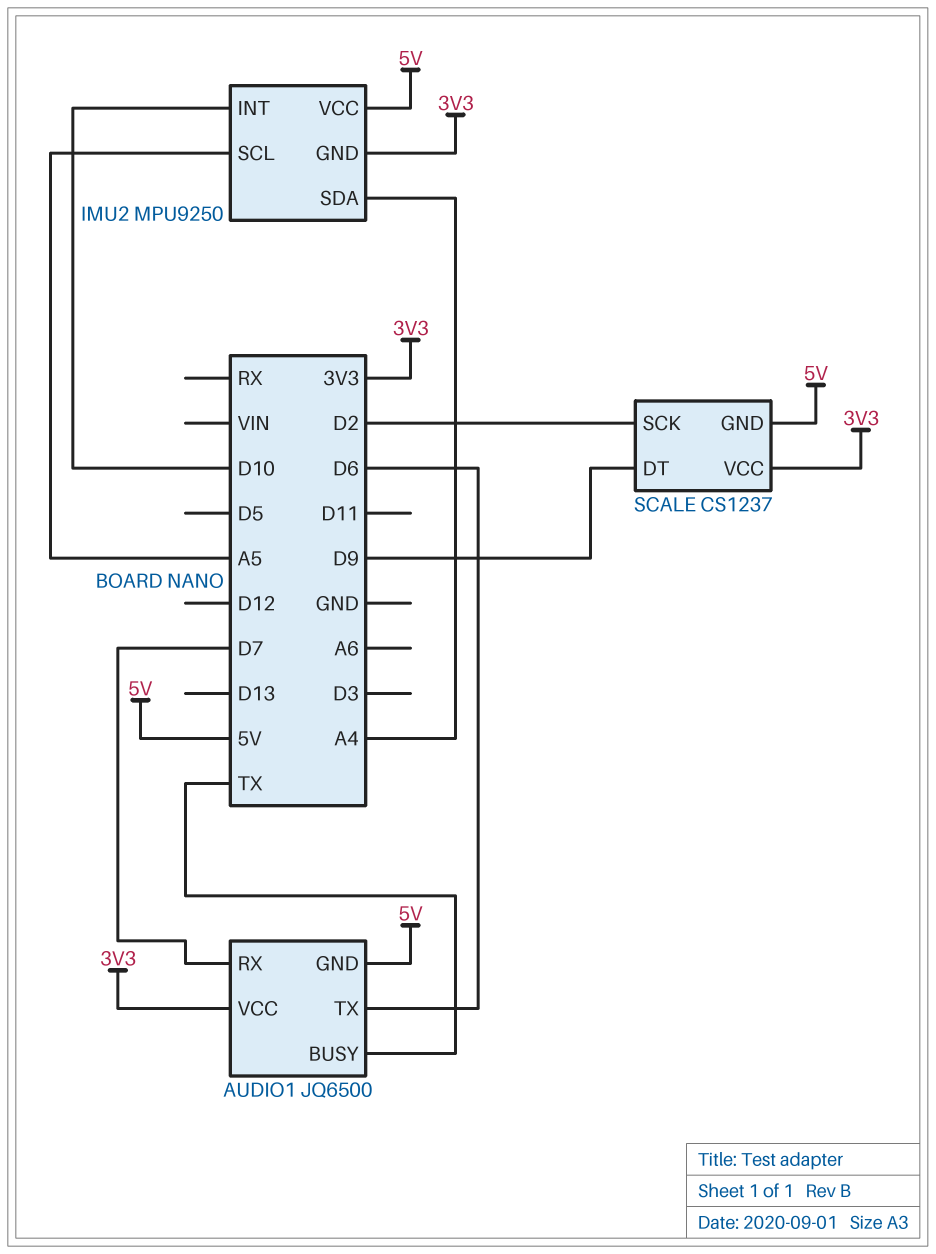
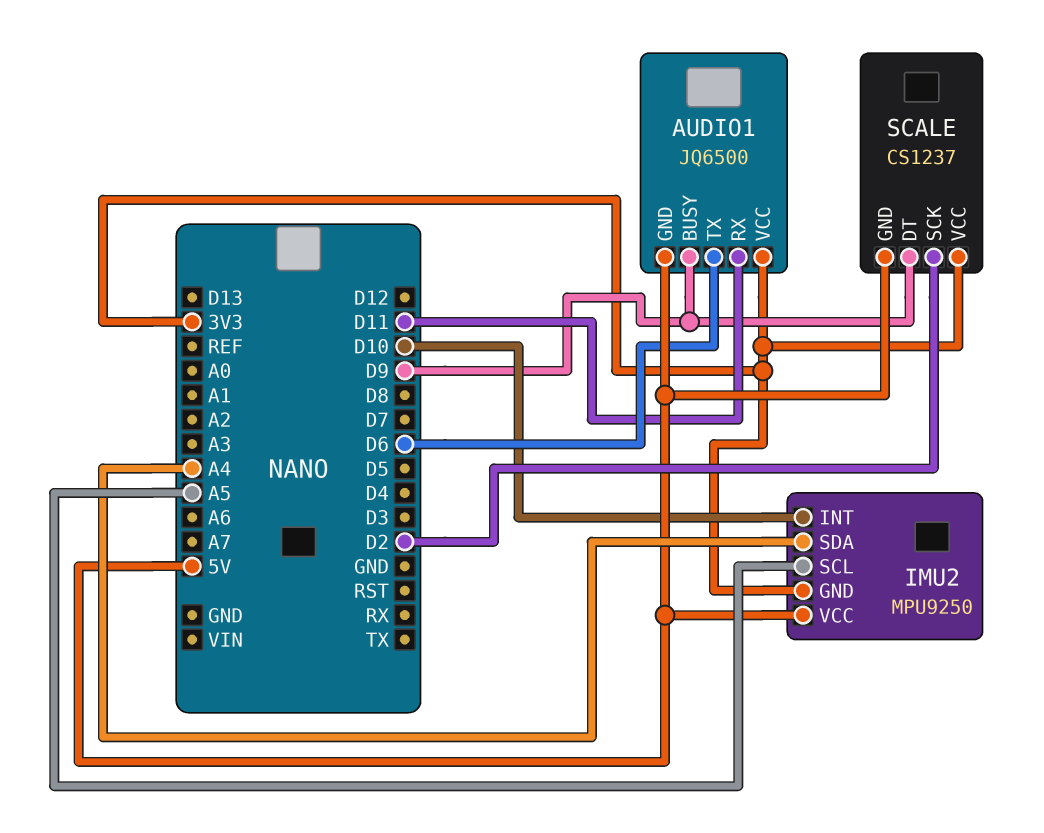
AUDIO1 pin BUSY: TX -> D9
AUDIO1 pin RX: D7 -> D11

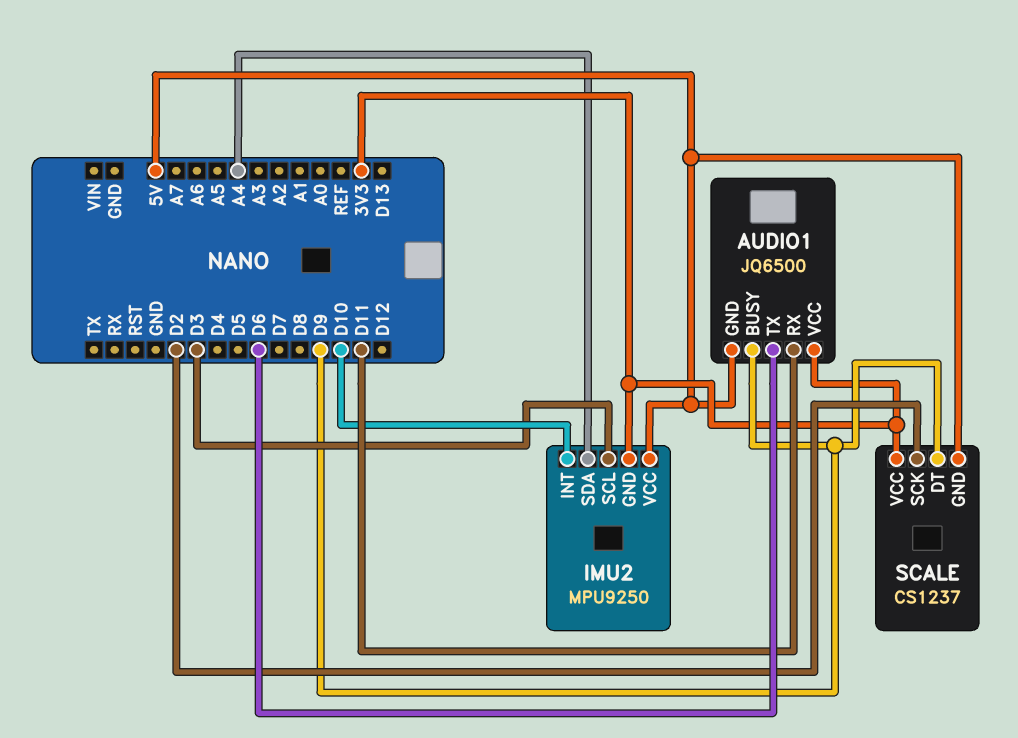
IMU2 pin SCL: A5 -> D3

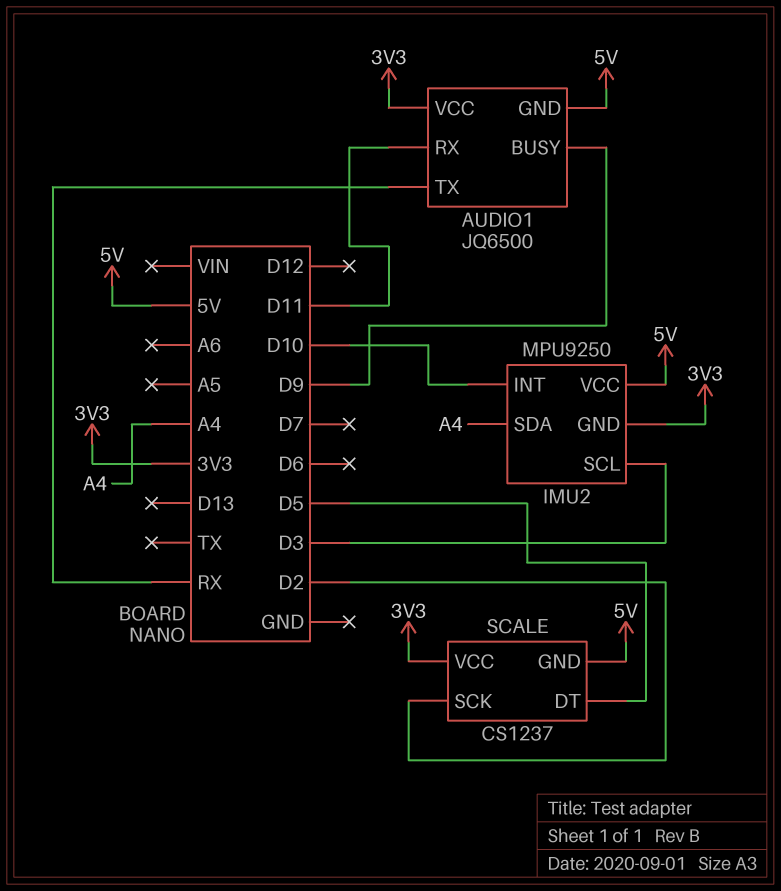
AUDIO1 pin TX: D6 -> RX
SCALE pin DT: D9 -> D5

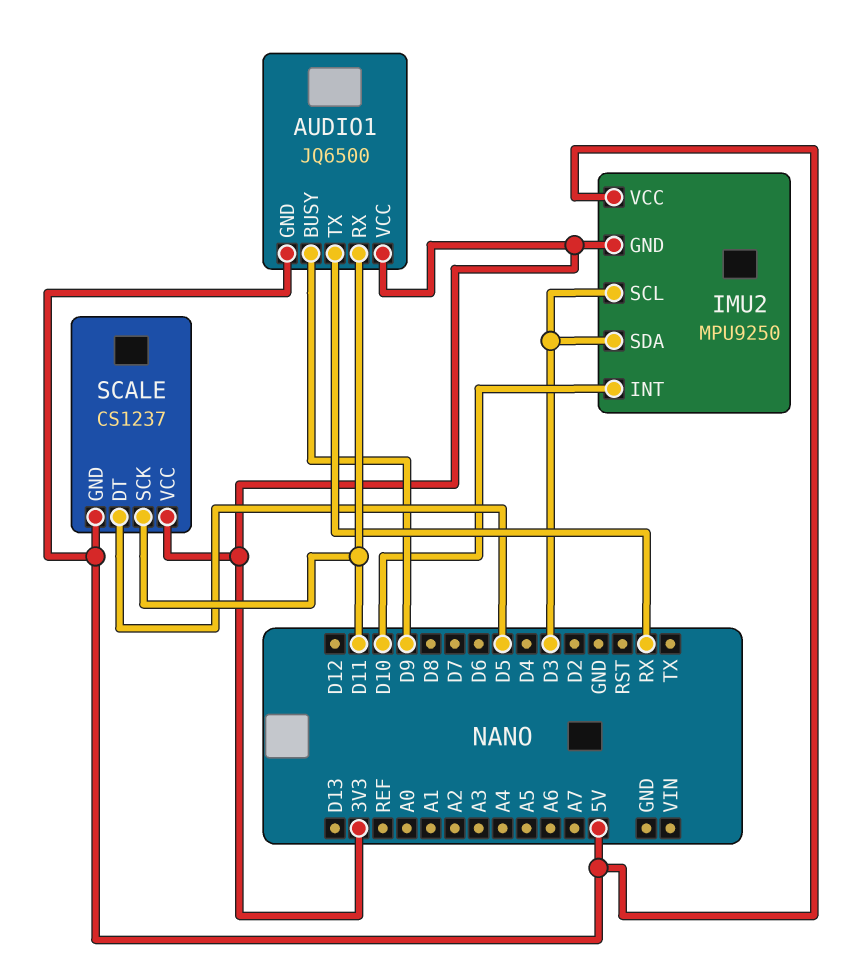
IMU2 pin SDA: A4 -> D3
SCALE pin SCK: D2 -> D11

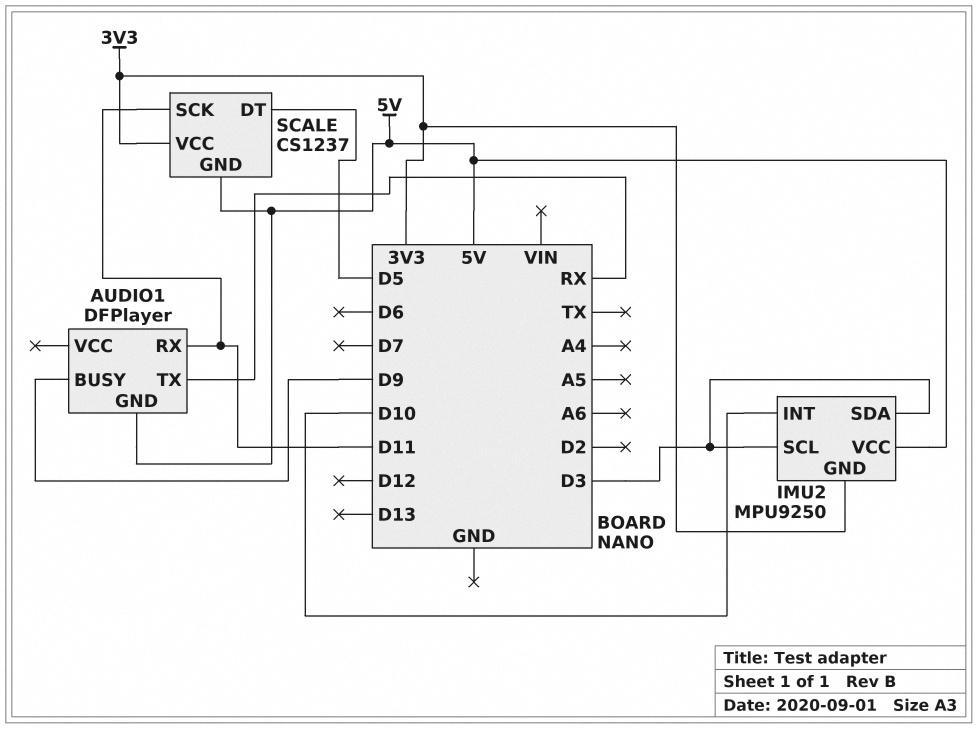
AUDIO1: JQ6500 -> DFPlayer
AUDIO1 pin VCC: 3V3 -> none

